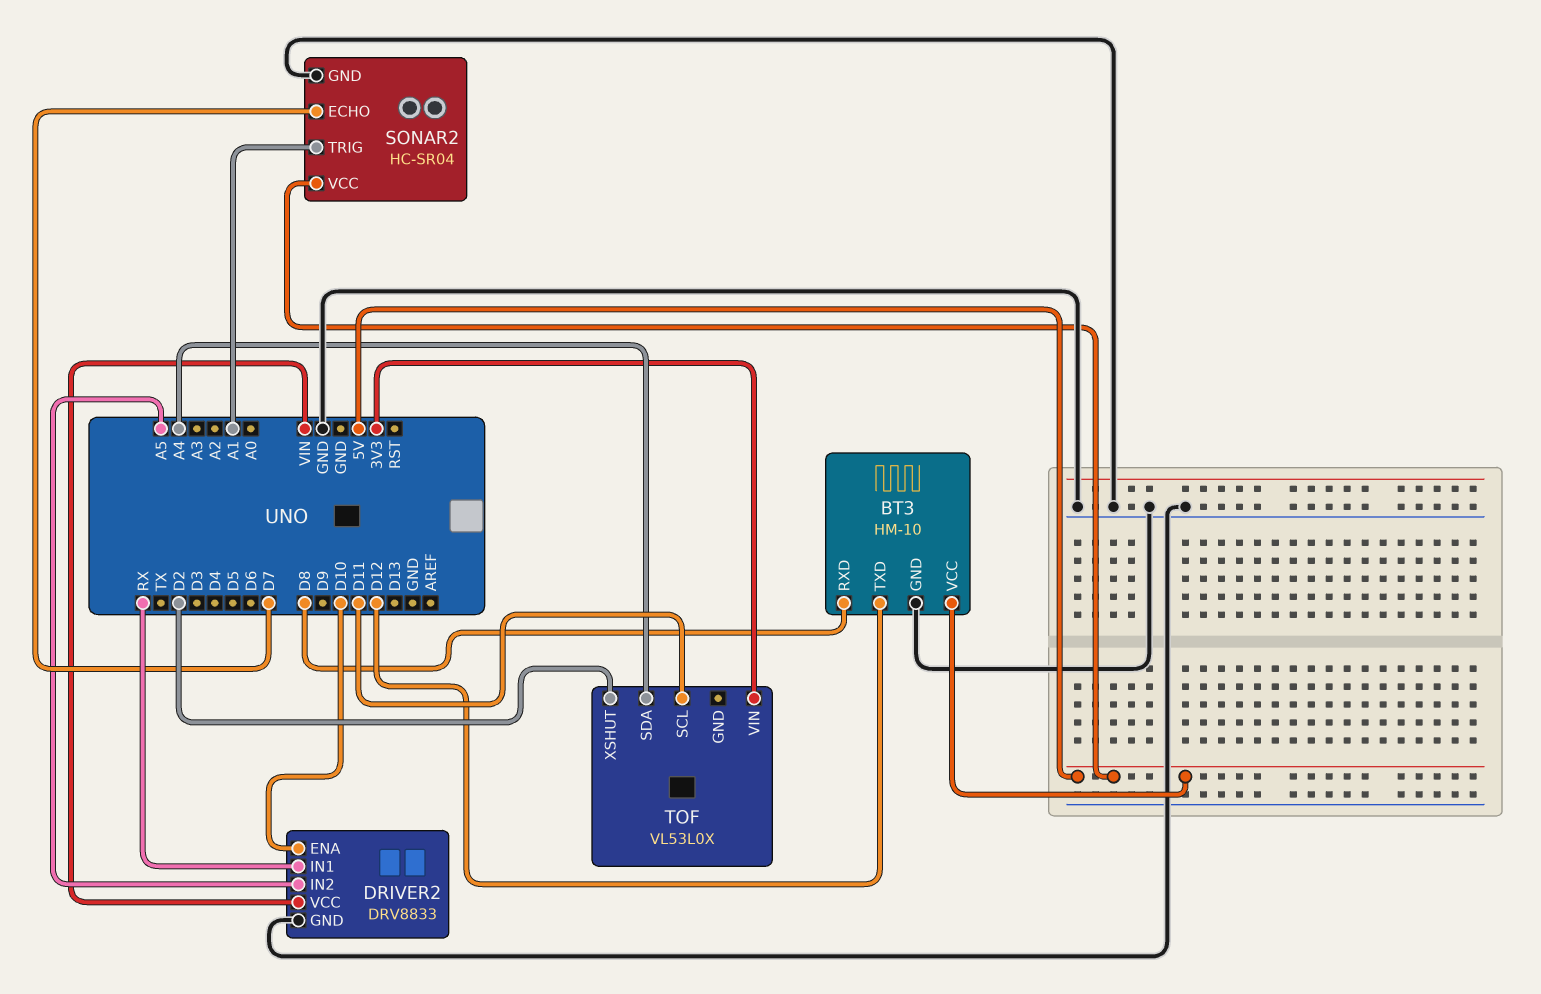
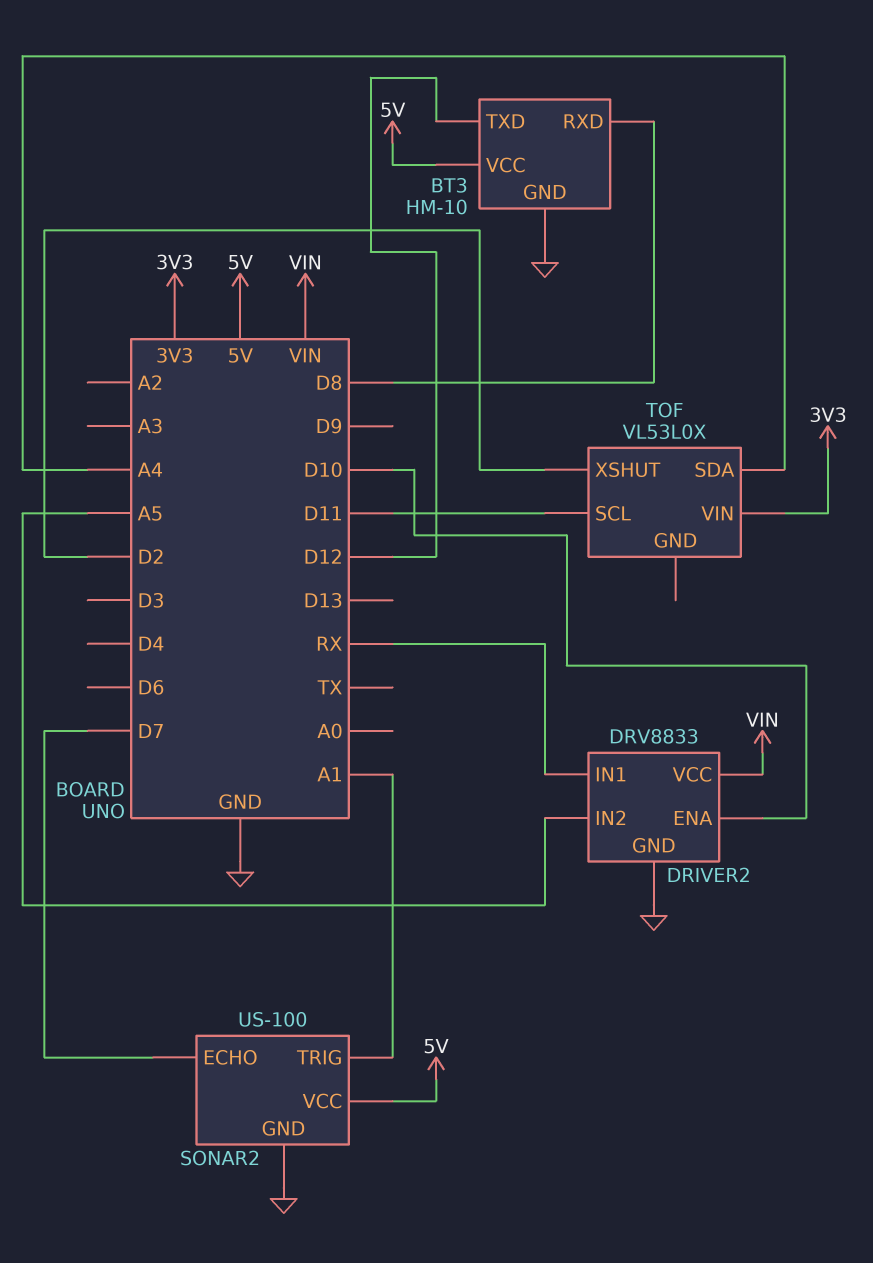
SONAR2: HC-SR04 -> US-100

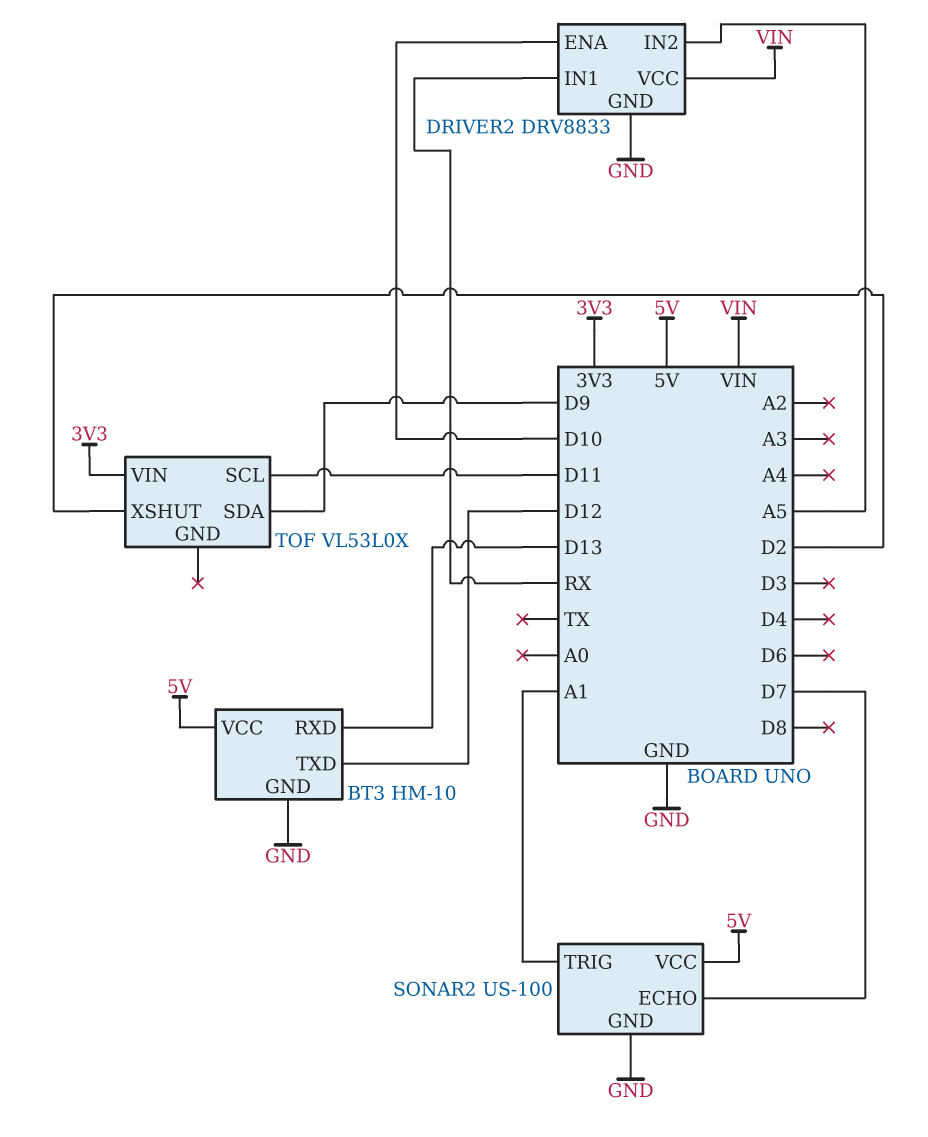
BT3 pin RXD: D8 -> D13
TOF pin SDA: A4 -> D9

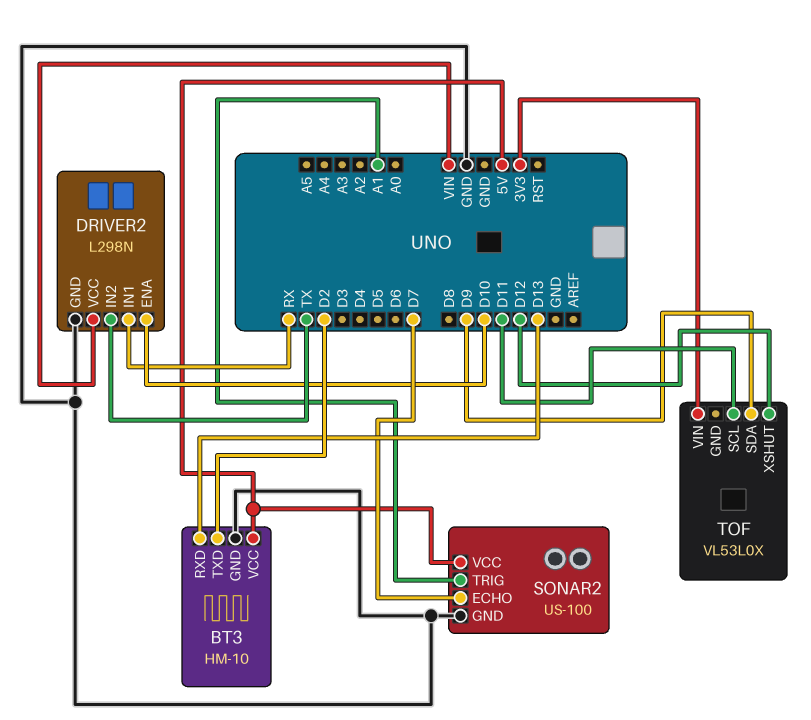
BT3 pin TXD: D12 -> D2
DRIVER2: DRV8833 -> L298N
DRIVER2 pin IN2: A5 -> TX
TOF pin XSHUT: D2 -> D12

